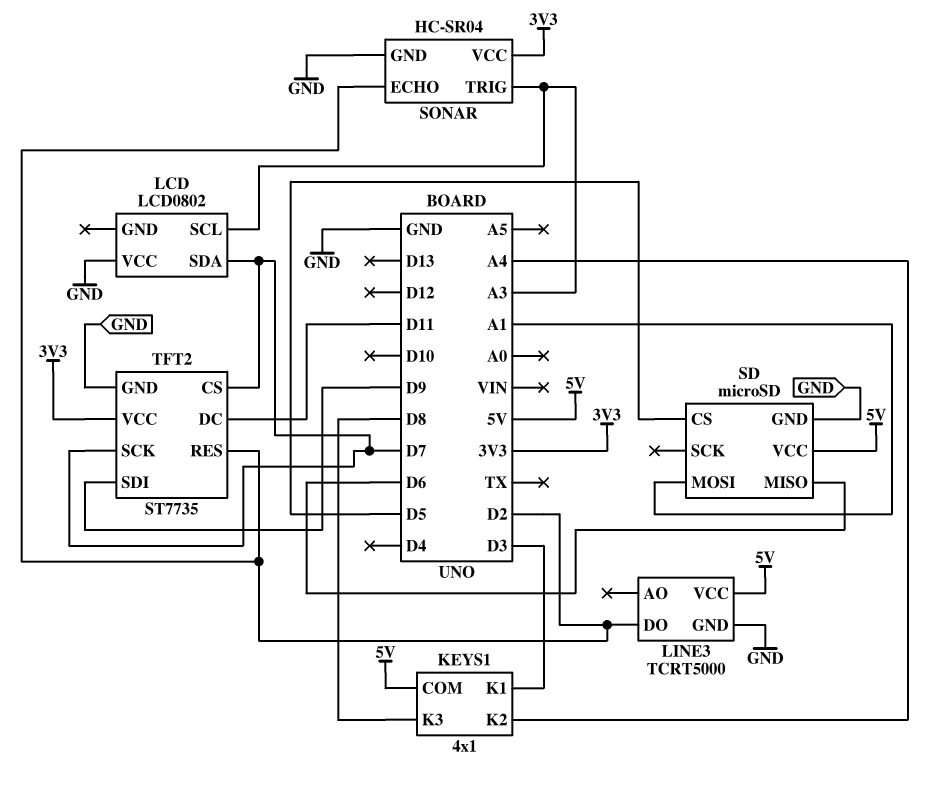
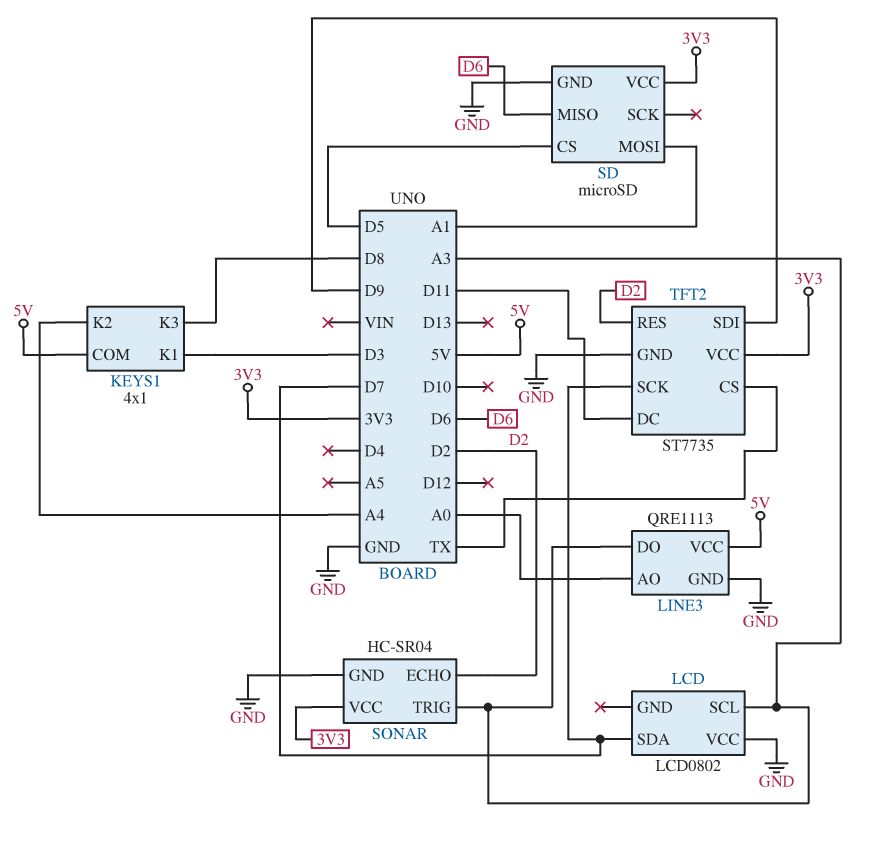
LINE3: TCRT5000 -> QRE1113
LINE3 pin AO: none -> A0
LINE3 pin DO: D2 -> A3
SD pin VCC: 5V -> 3V3
TFT2 pin CS: D7 -> TX

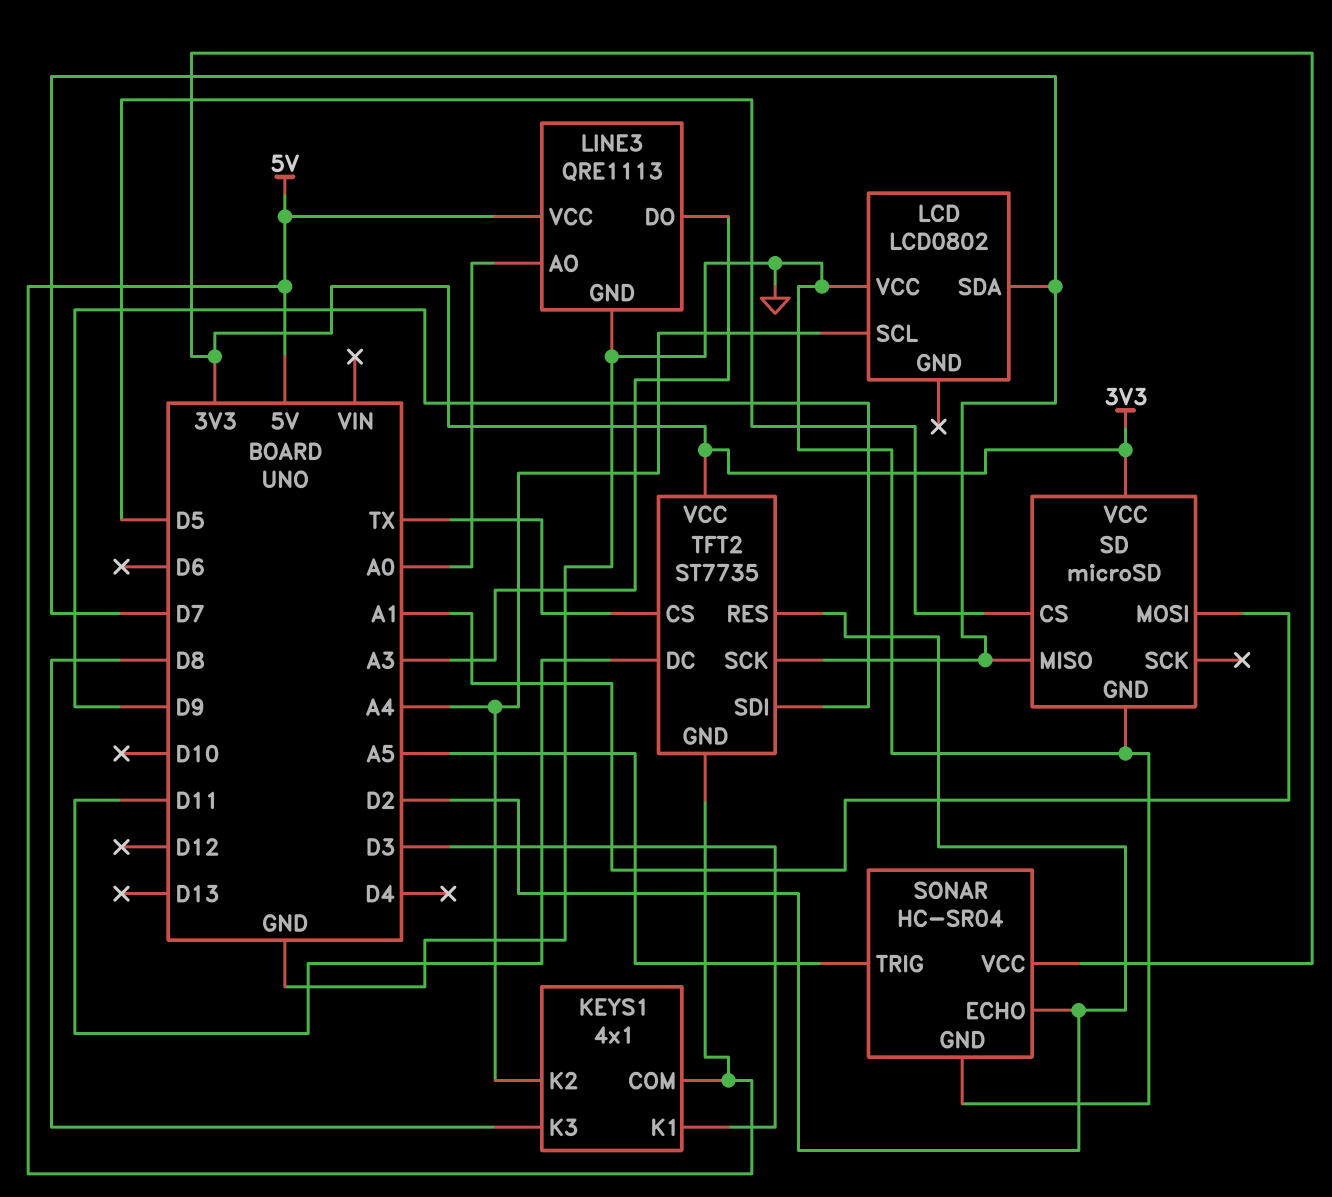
LCD pin SCL: A3 -> A4
SD pin MISO: D6 -> D7
SONAR pin TRIG: A3 -> A5
TFT2 pin GND: GND -> 5V

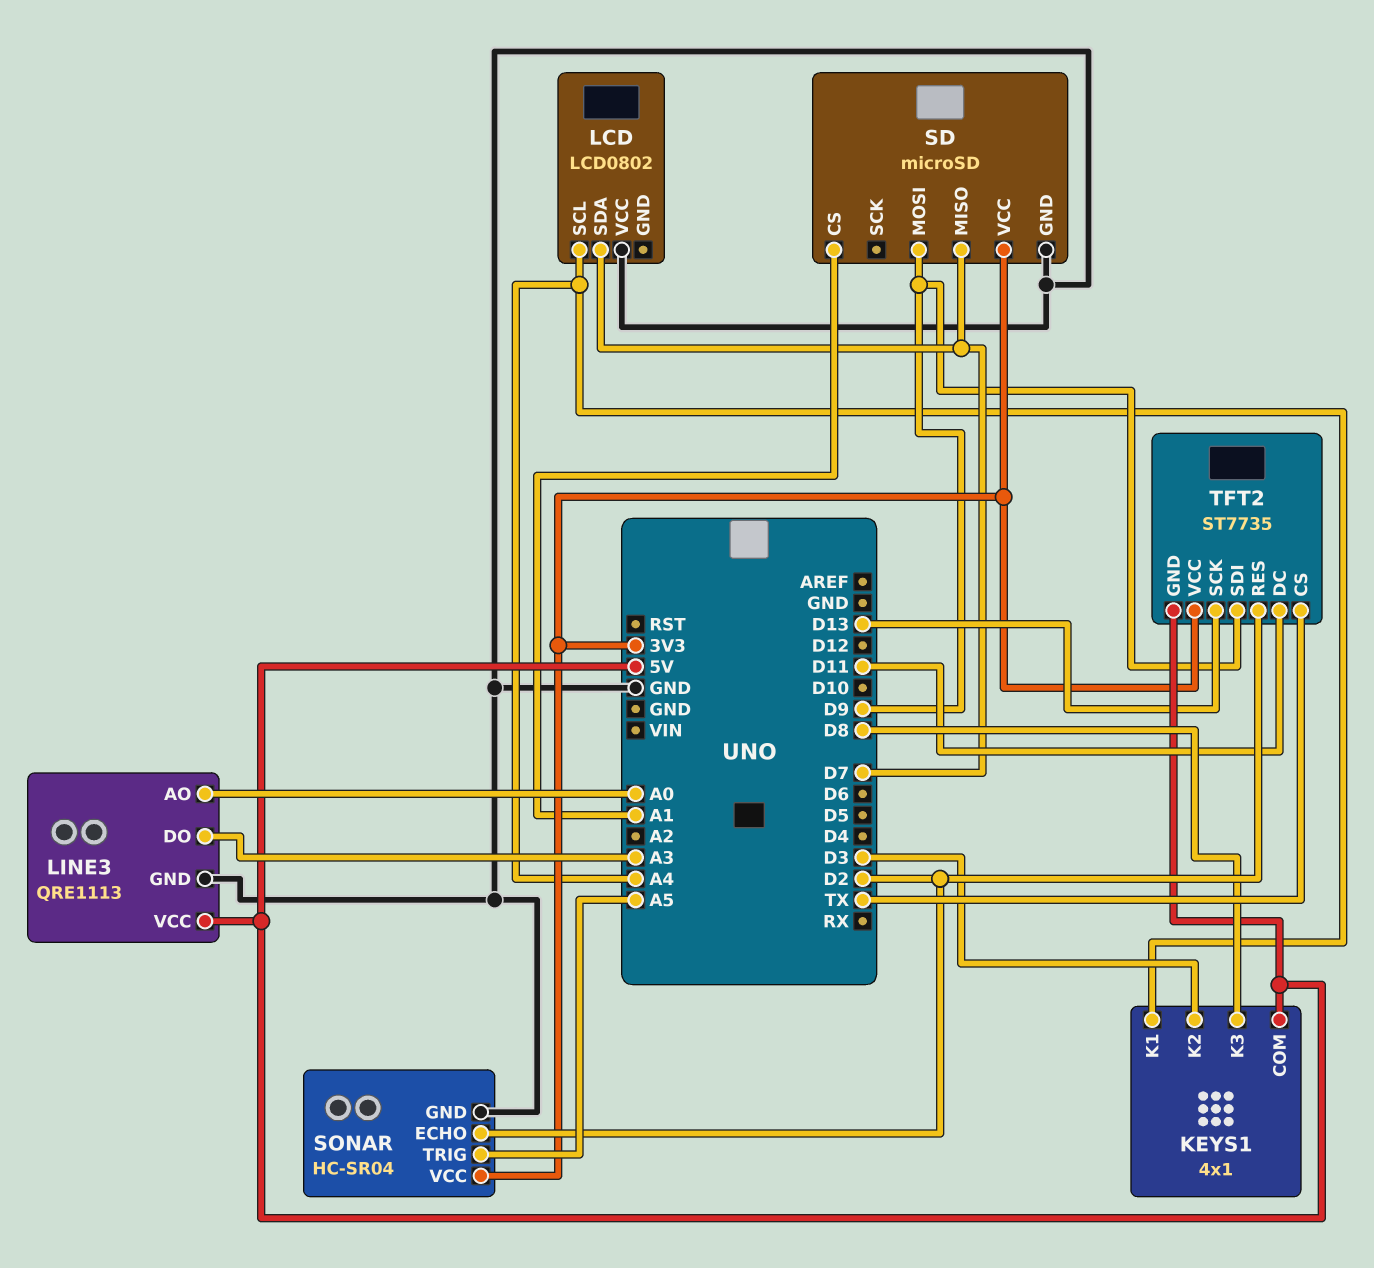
KEYS1 pin K1: D3 -> A4
KEYS1 pin K2: A4 -> D3
SD pin CS: D5 -> A1
SD pin MOSI: A1 -> D9
TFT2 pin SCK: D7 -> D13

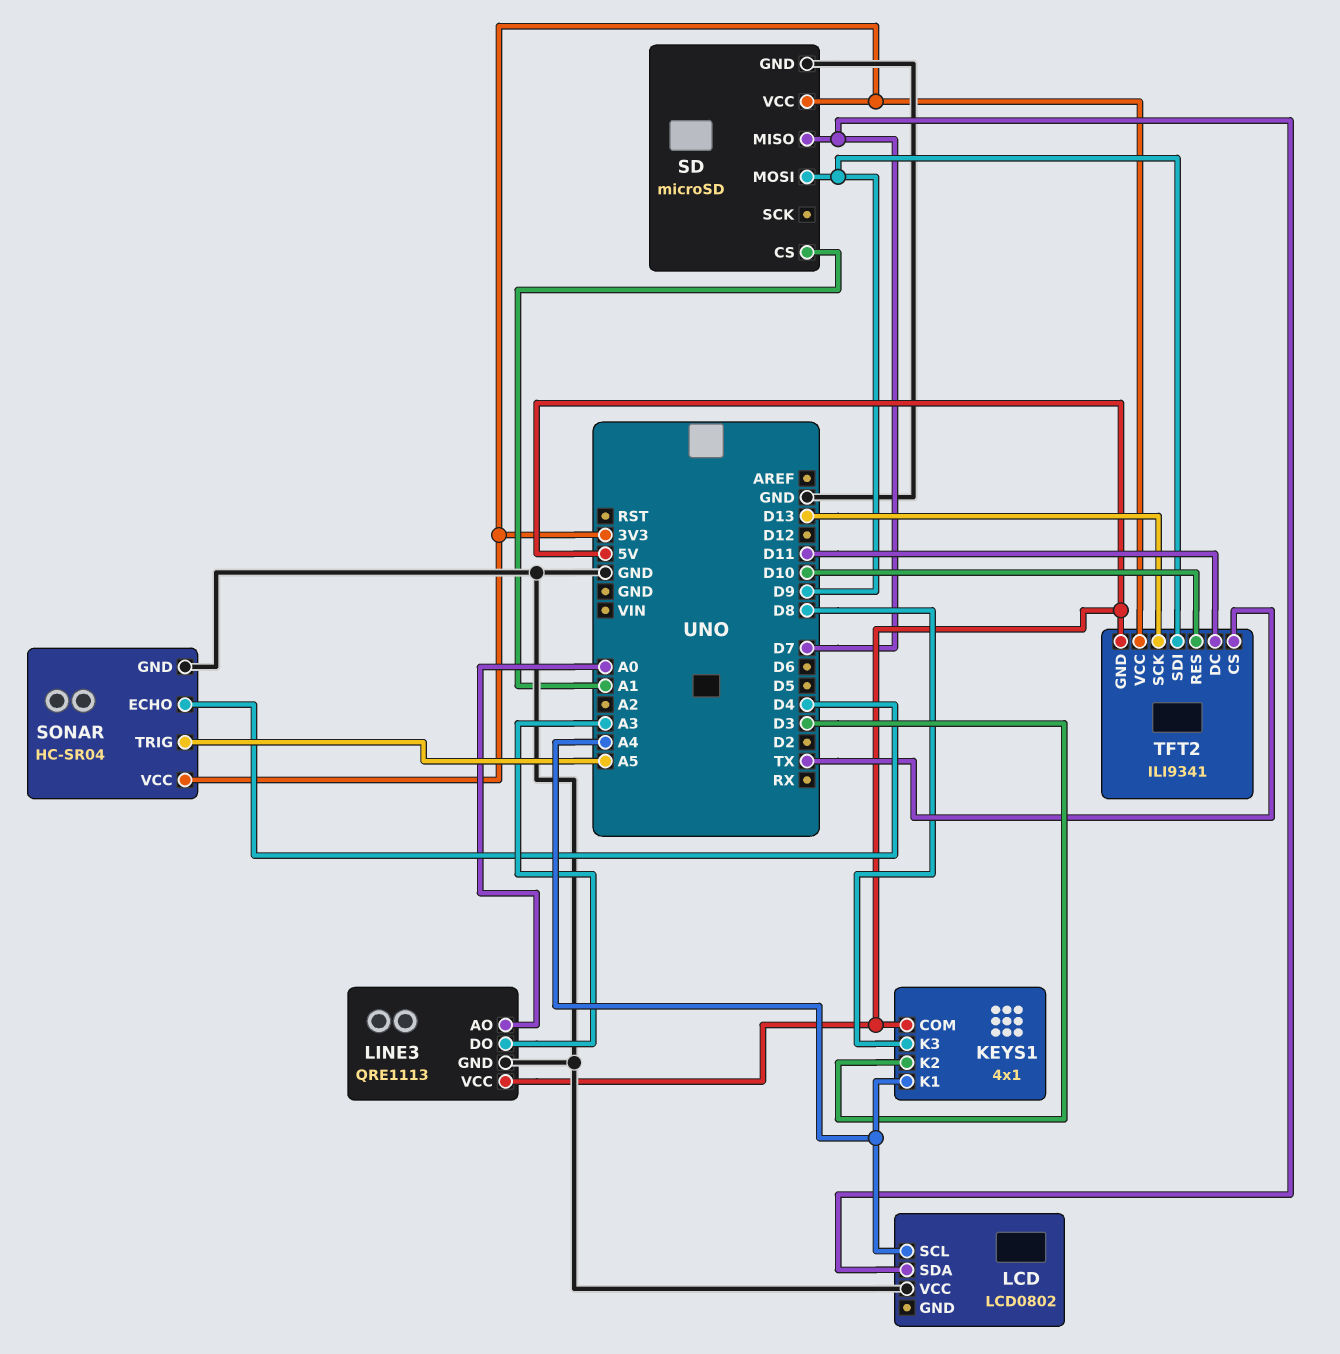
SONAR pin ECHO: D2 -> D4
TFT2: ST7735 -> ILI9341
TFT2 pin RES: D2 -> D10

